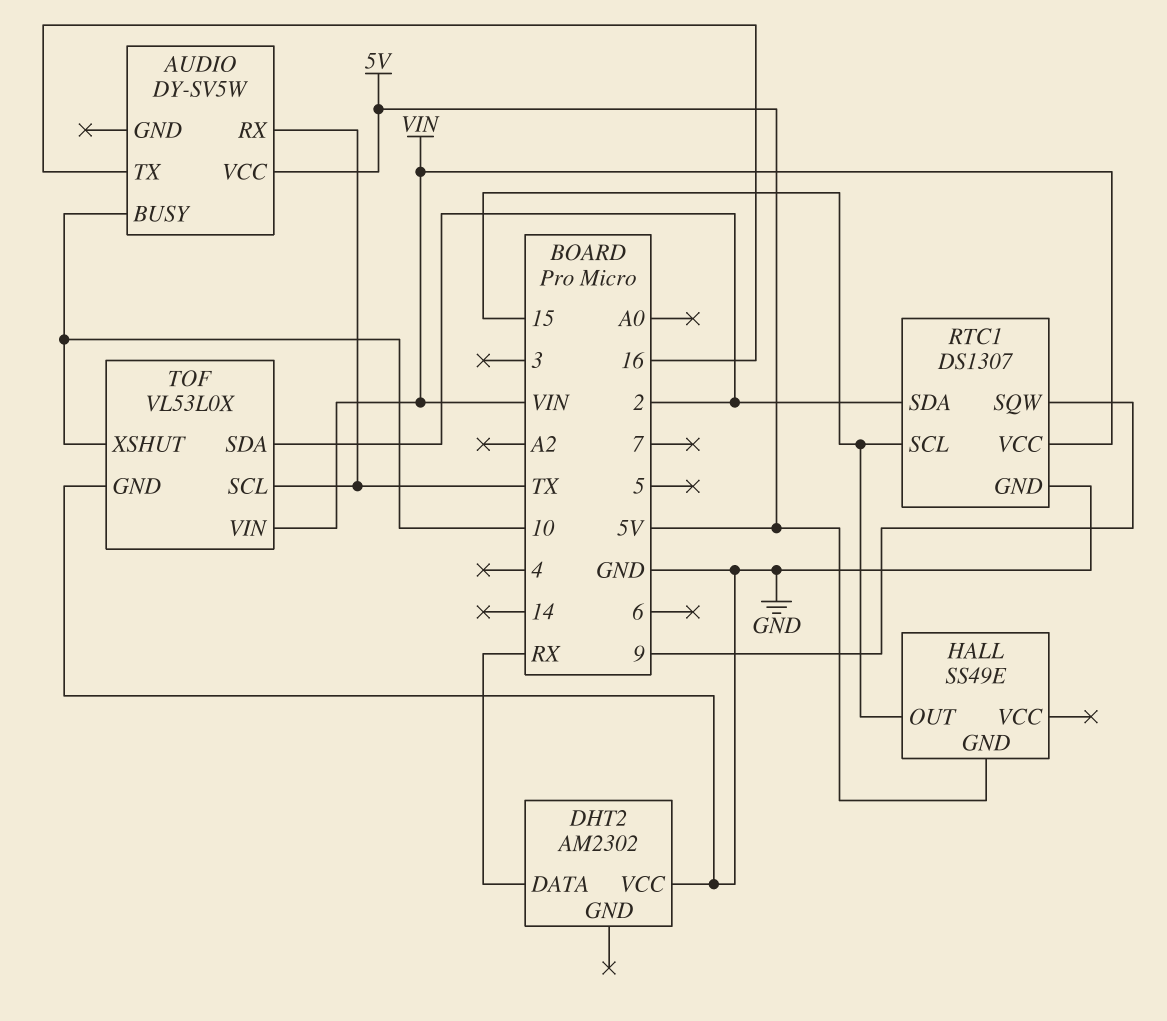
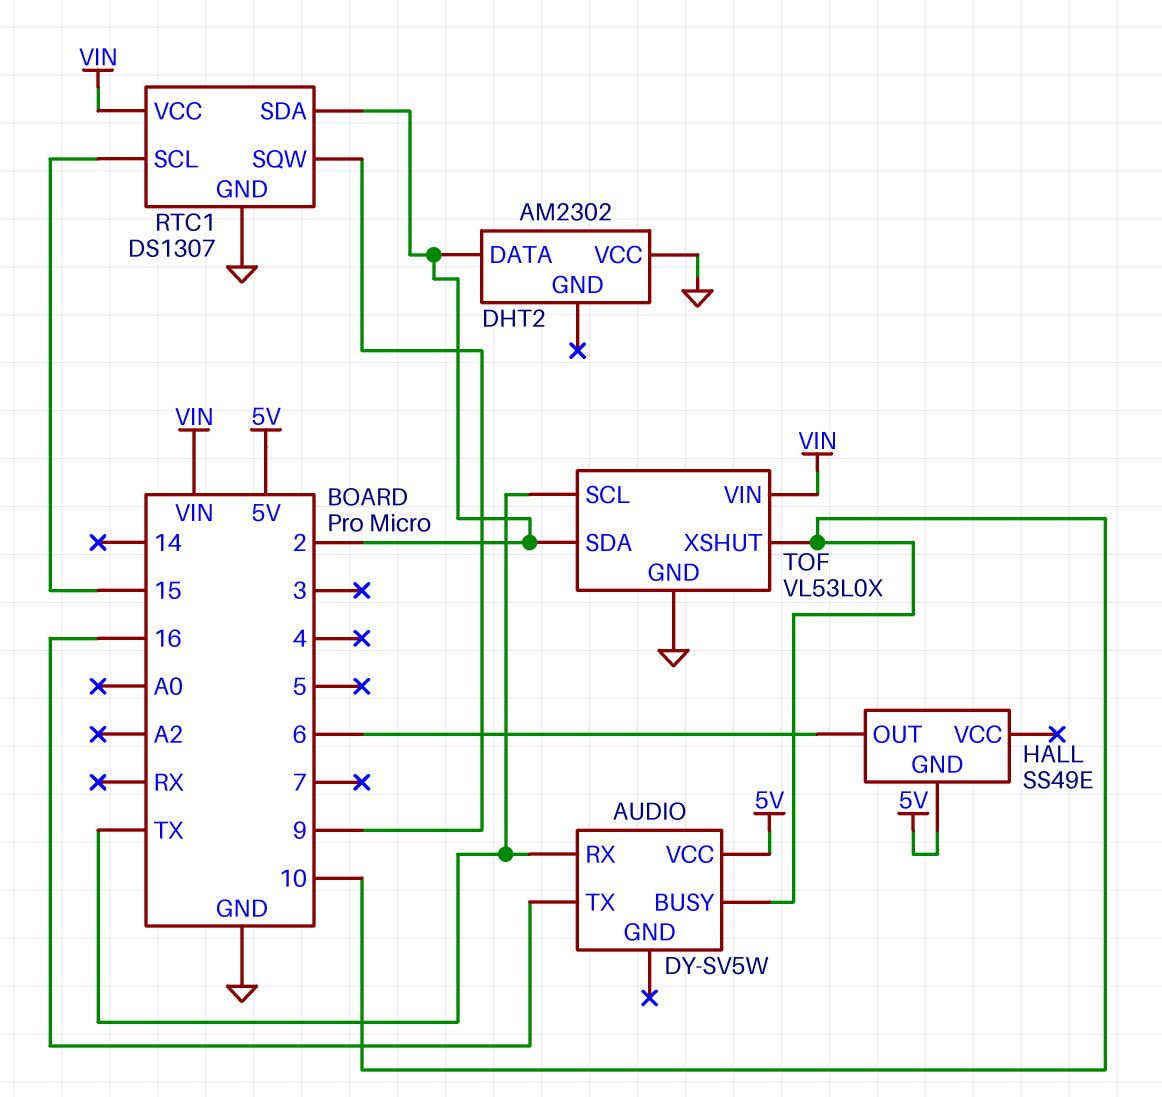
DHT2 pin DATA: RX -> 2
HALL pin OUT: 15 -> 6

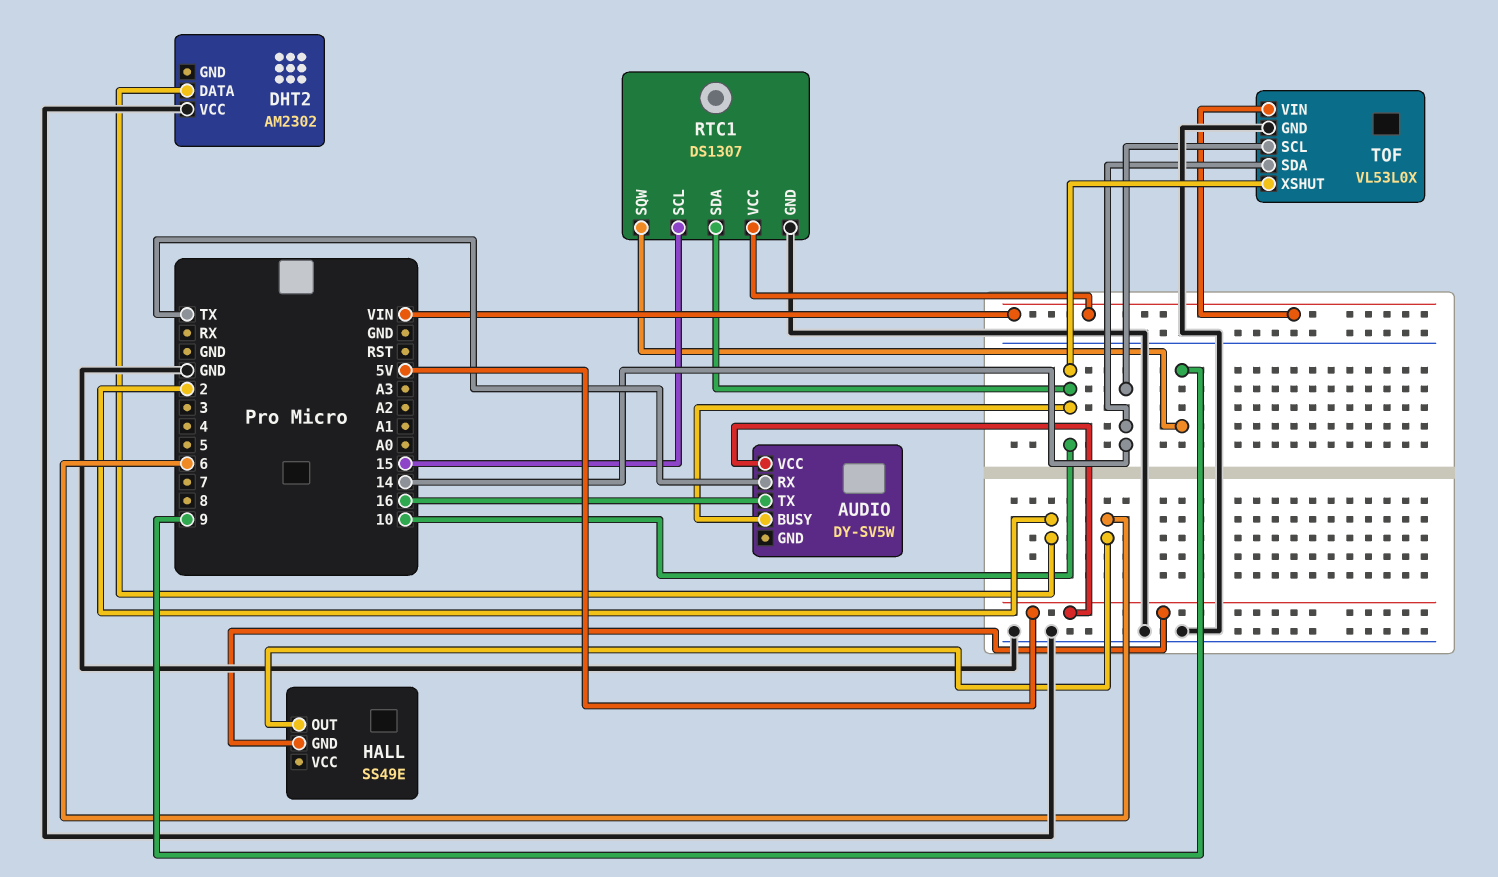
RTC1 pin SDA: 2 -> 10
TOF pin SCL: TX -> 14
TOF pin SDA: 2 -> 14

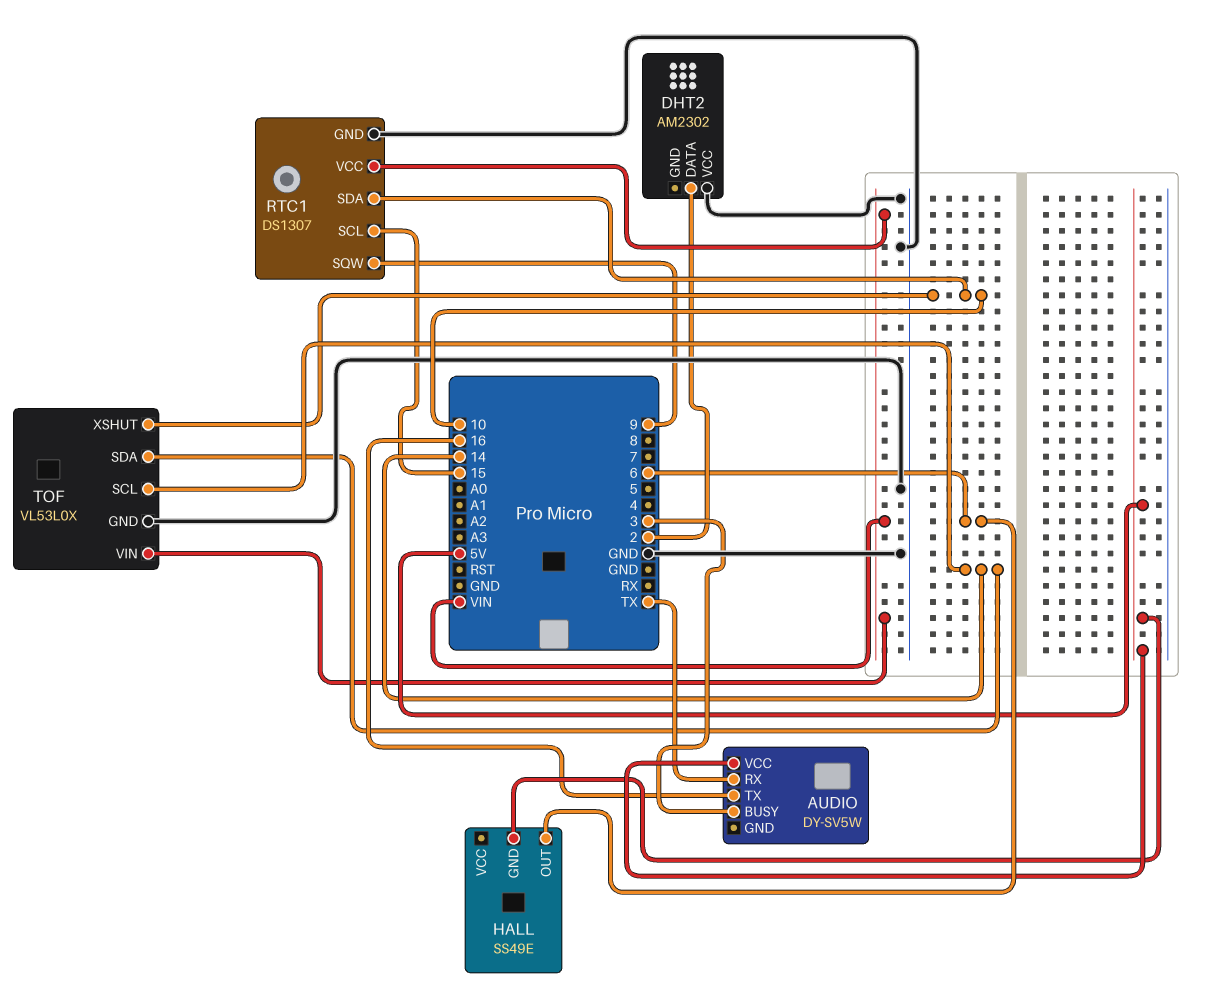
AUDIO pin BUSY: 10 -> 3

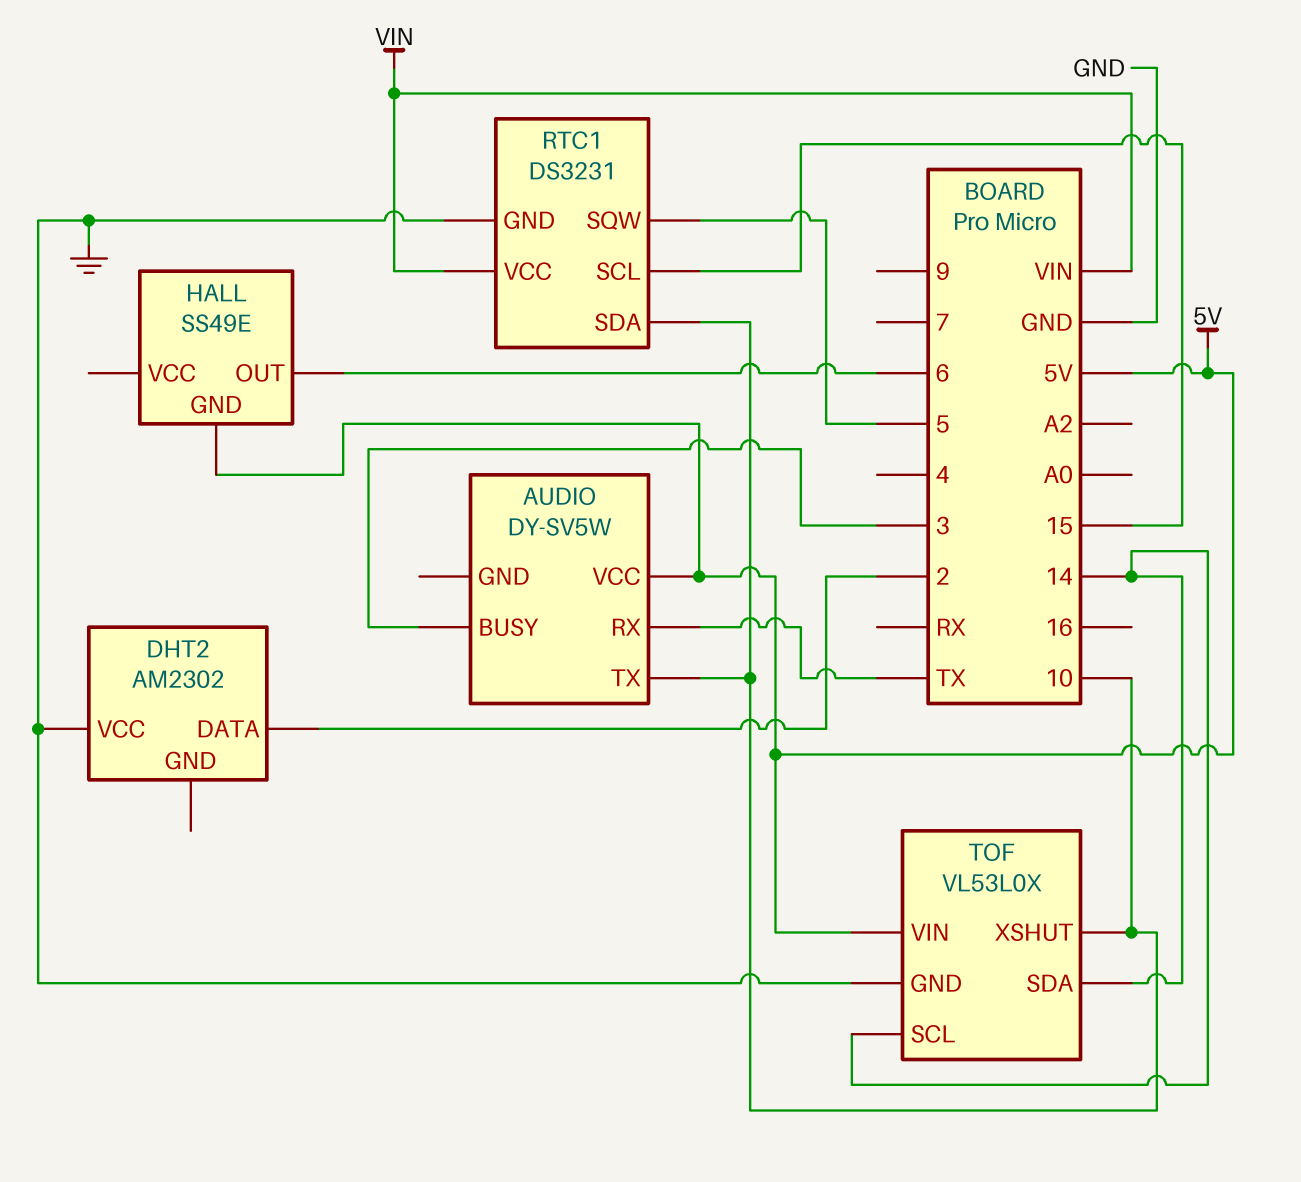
AUDIO pin TX: 16 -> 10
RTC1: DS1307 -> DS3231
RTC1 pin SQW: 9 -> 5
TOF pin VIN: VIN -> 5V

